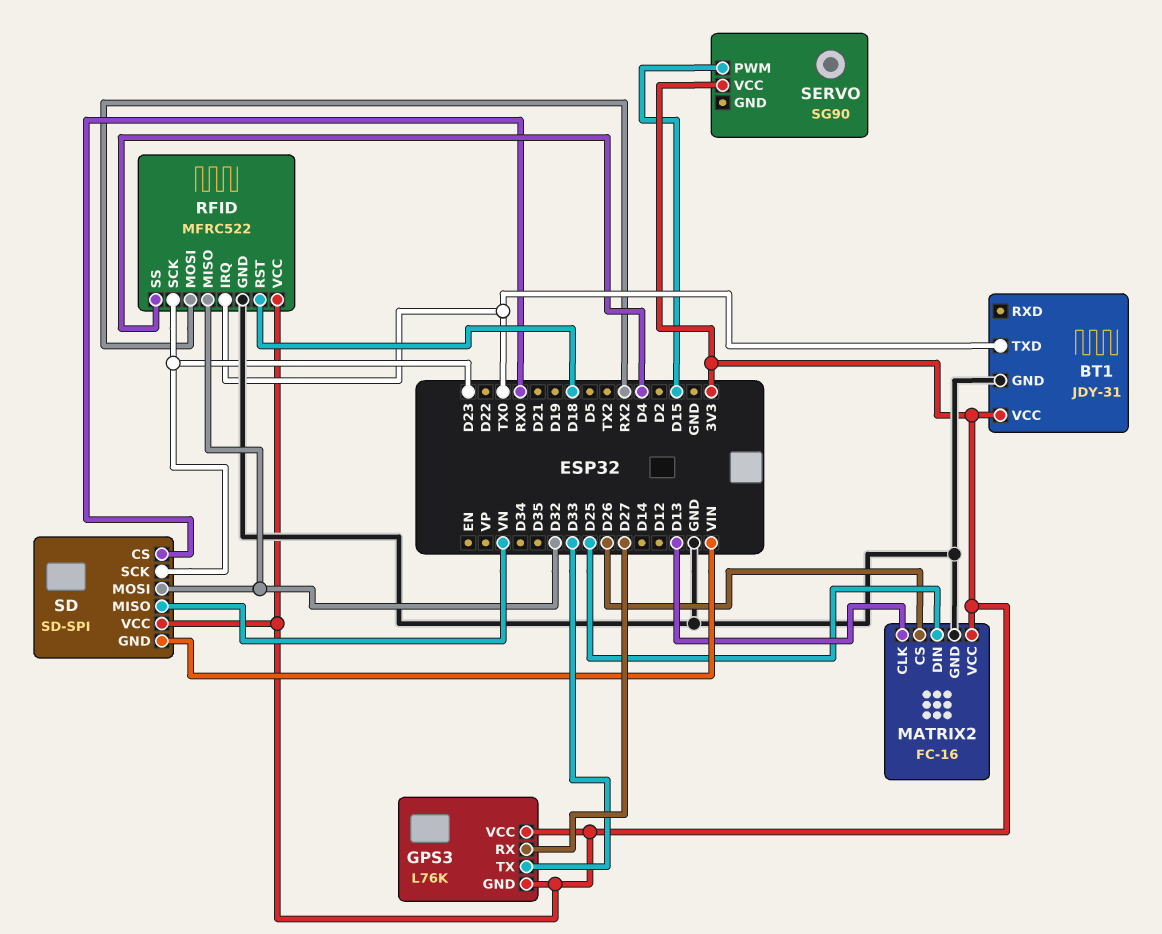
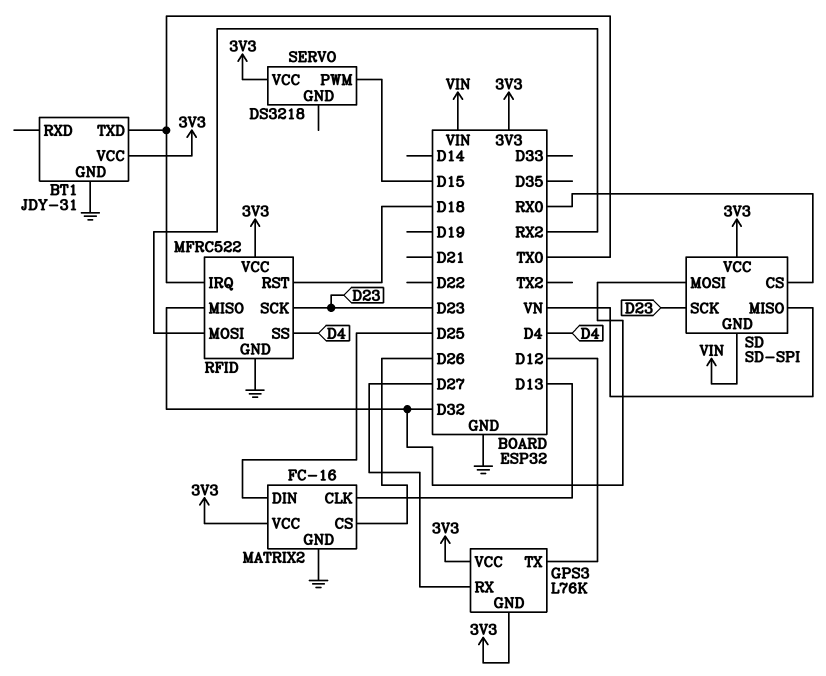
GPS3 pin TX: D33 -> D12
SERVO: SG90 -> DS3218

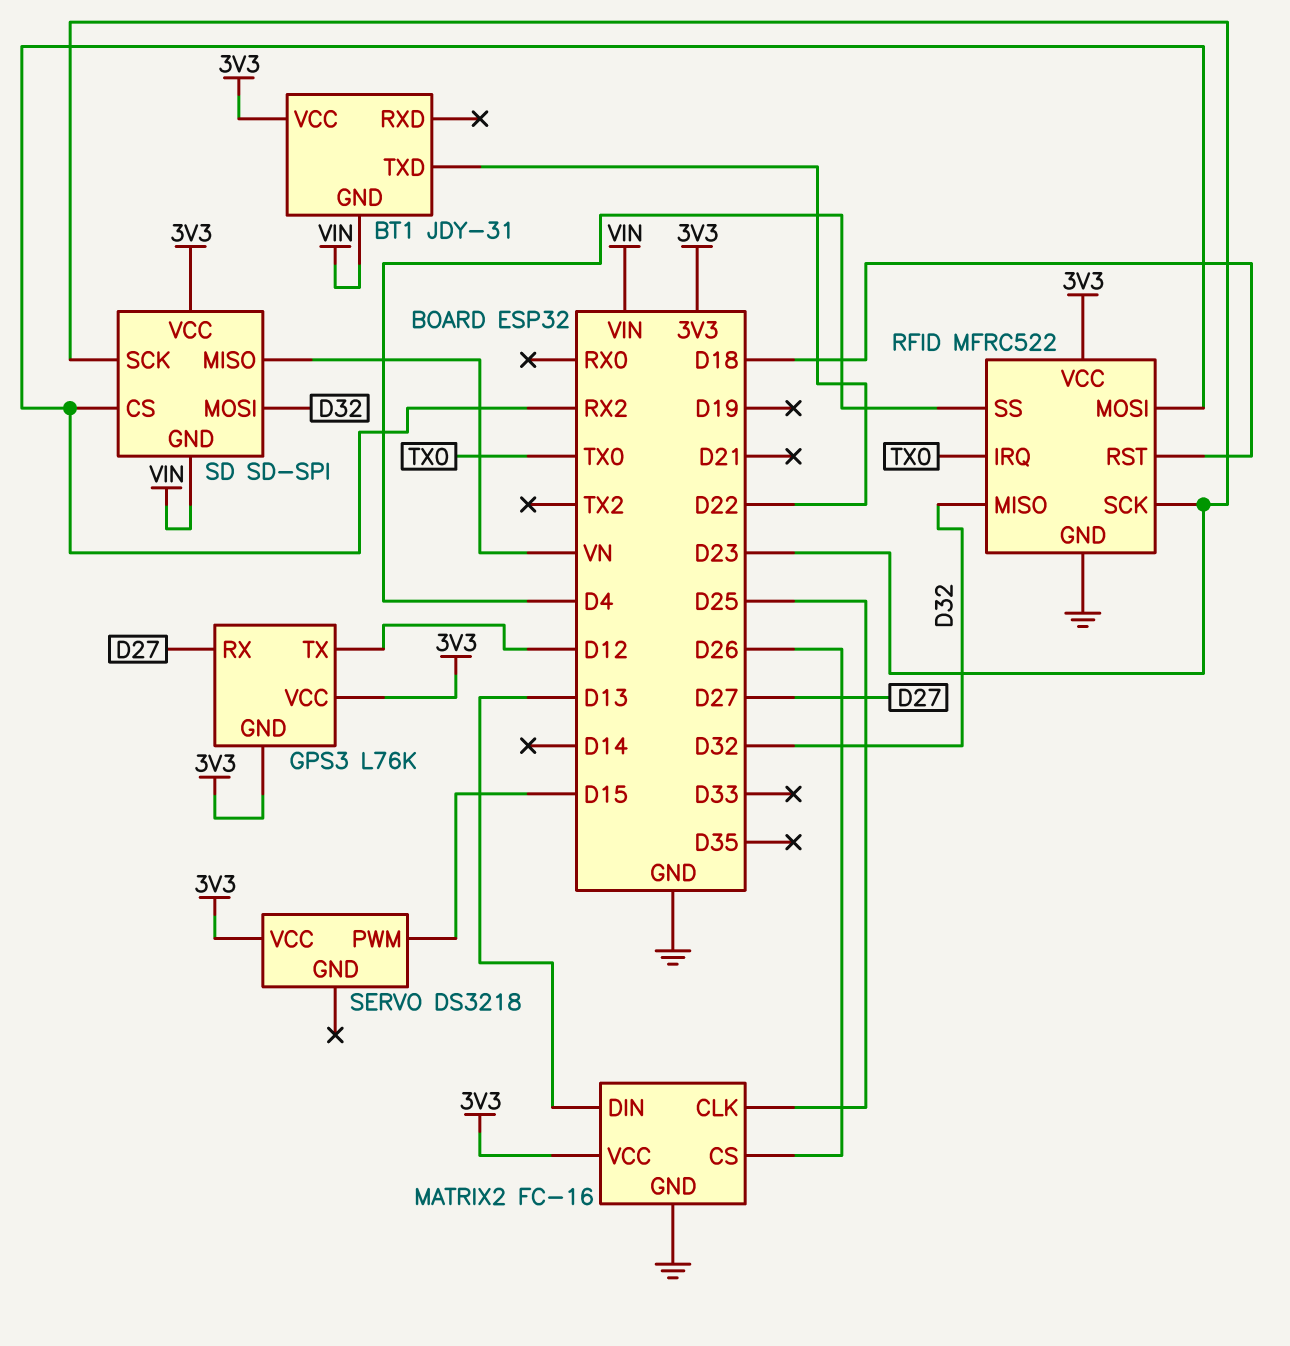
BT1 pin GND: GND -> VIN
BT1 pin TXD: TX0 -> D22
MATRIX2 pin CLK: D13 -> D25
MATRIX2 pin DIN: D25 -> D13
SD pin CS: RX0 -> RX2

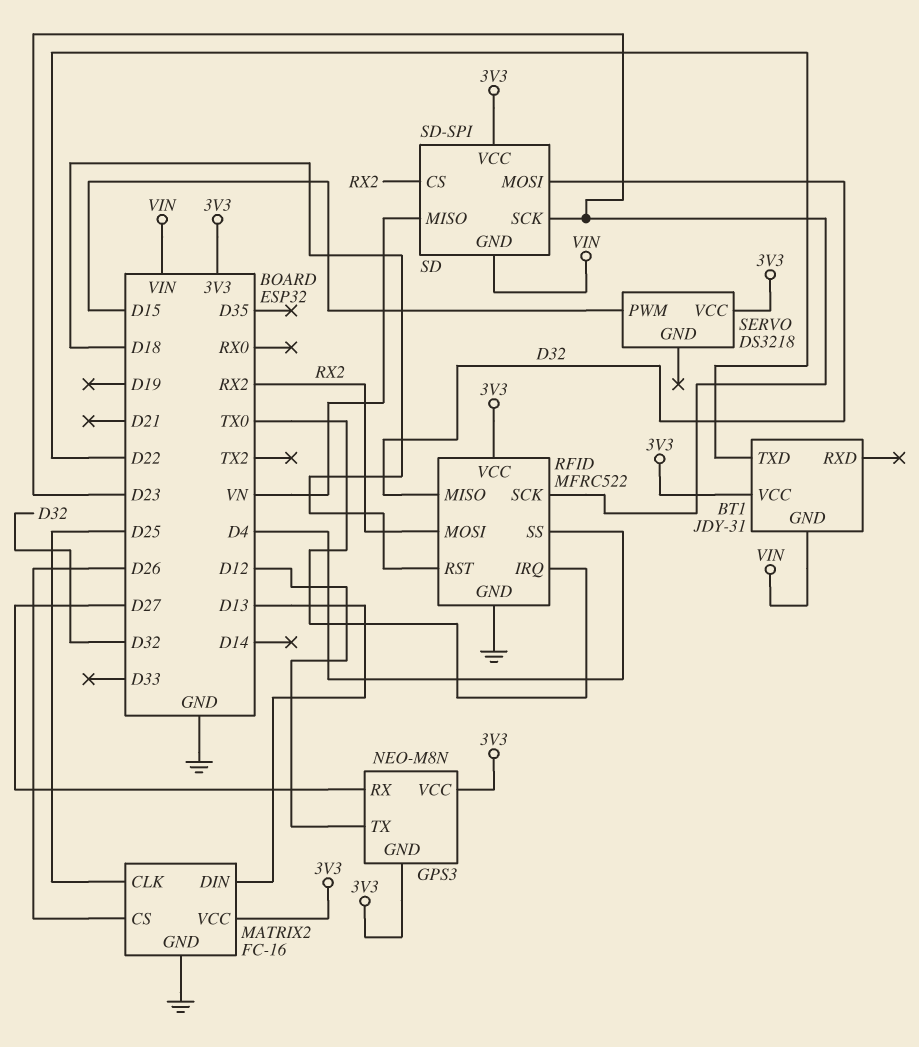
GPS3: L76K -> NEO-M8N

